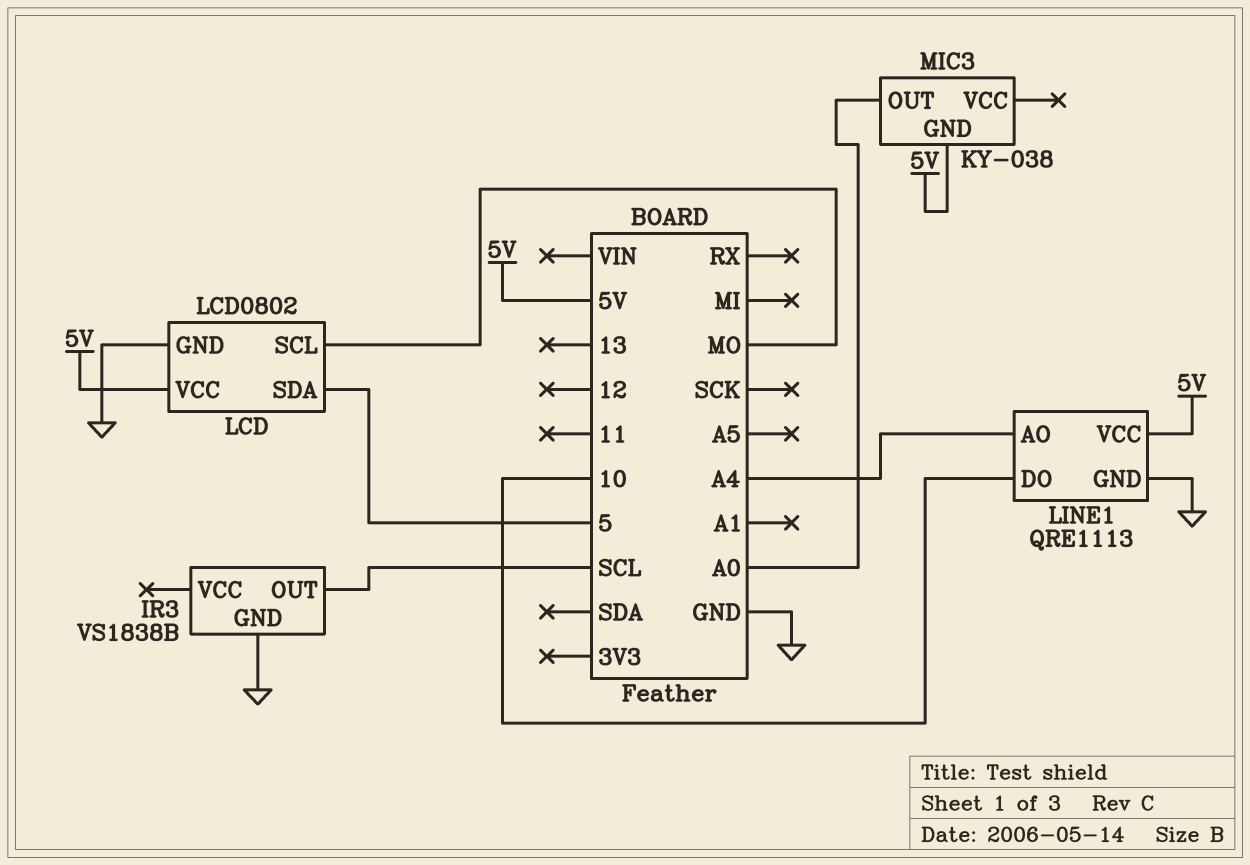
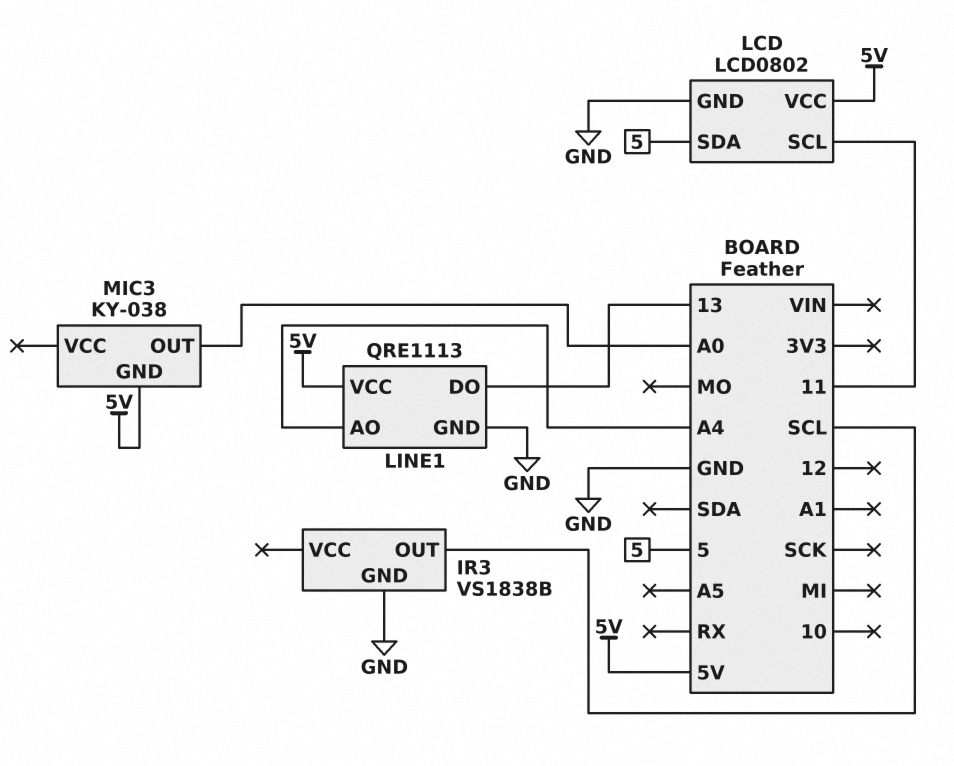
LCD pin SCL: MO -> 11
LINE1 pin DO: 10 -> 13

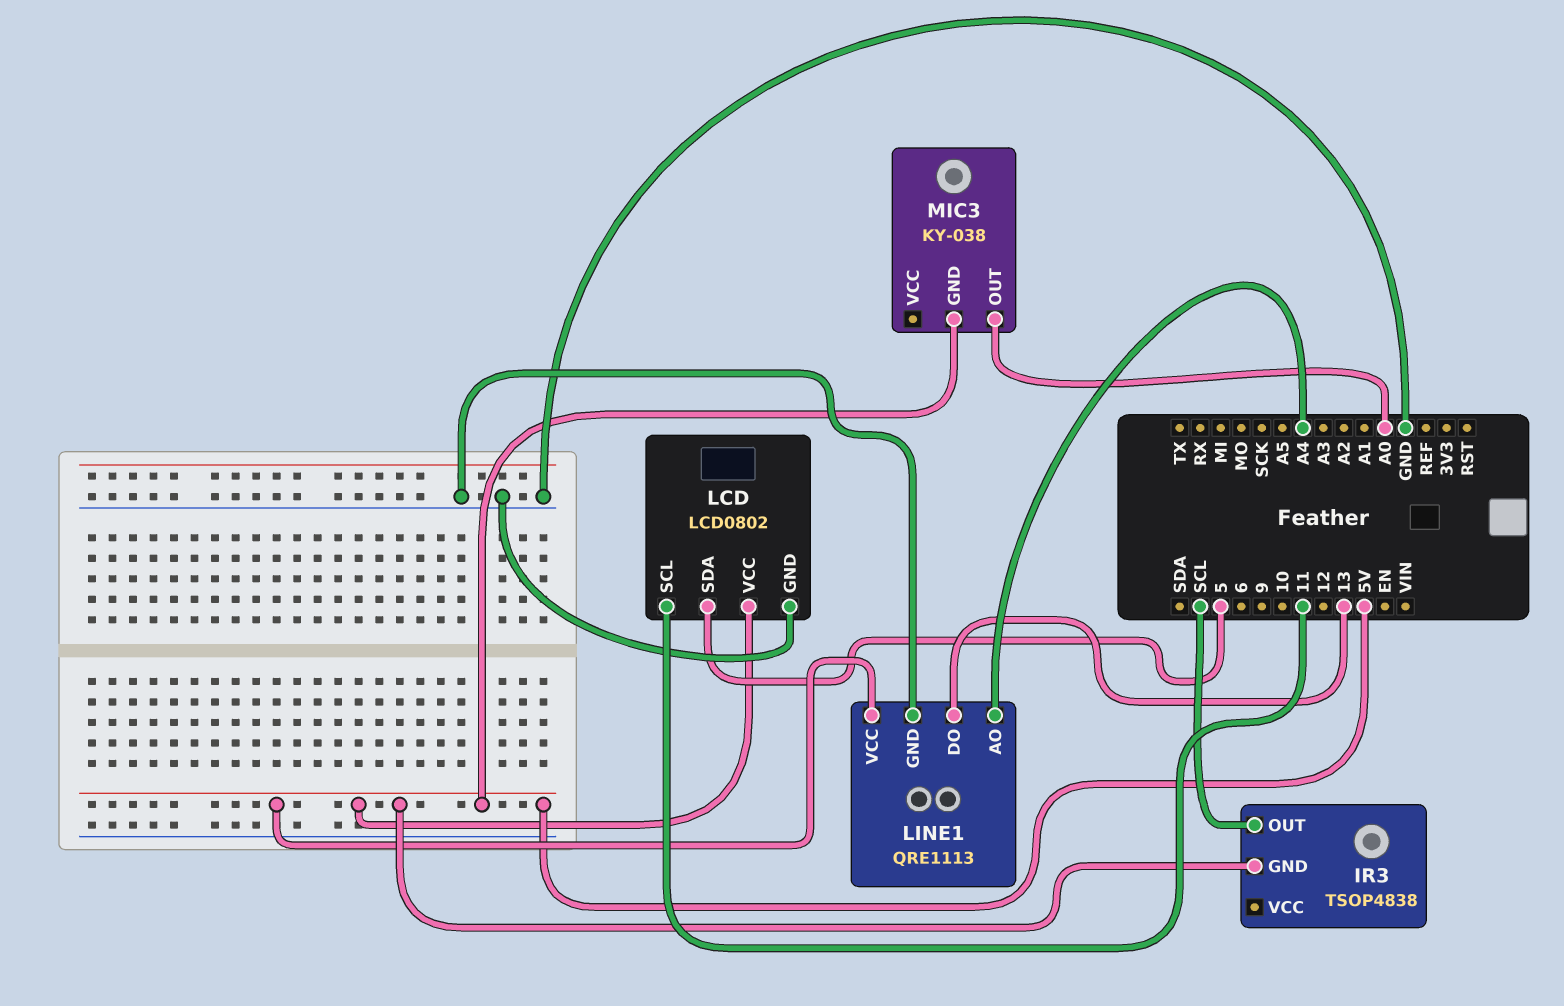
IR3: VS1838B -> TSOP4838
IR3 pin GND: GND -> 5V

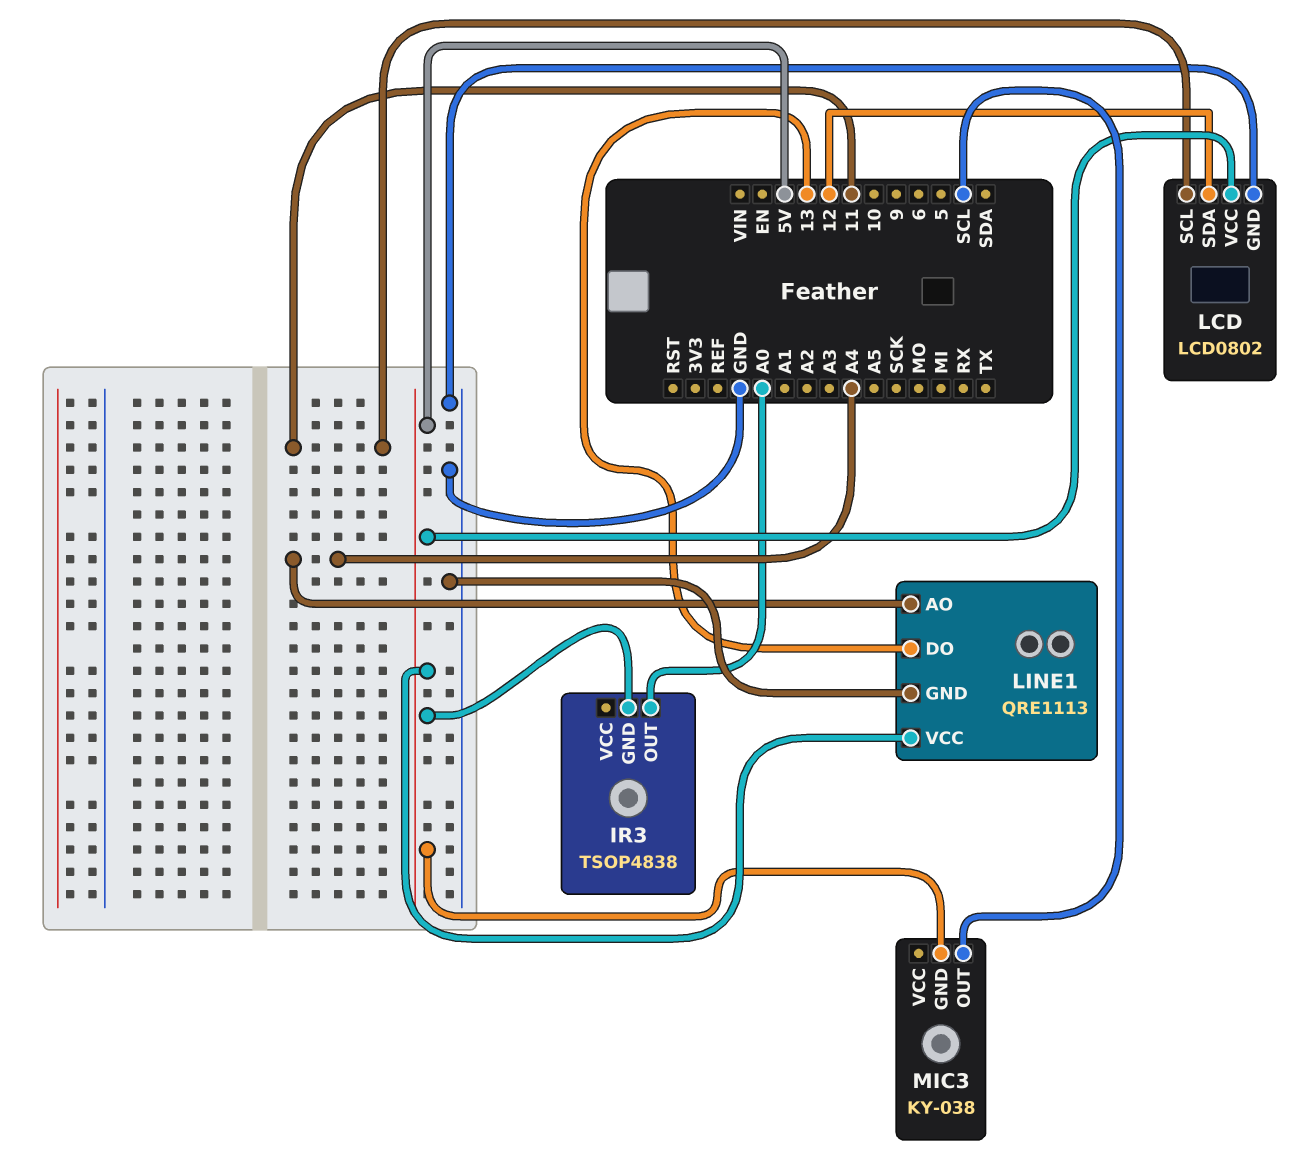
IR3 pin OUT: SCL -> A0
LCD pin SDA: 5 -> 12
MIC3 pin OUT: A0 -> SCL

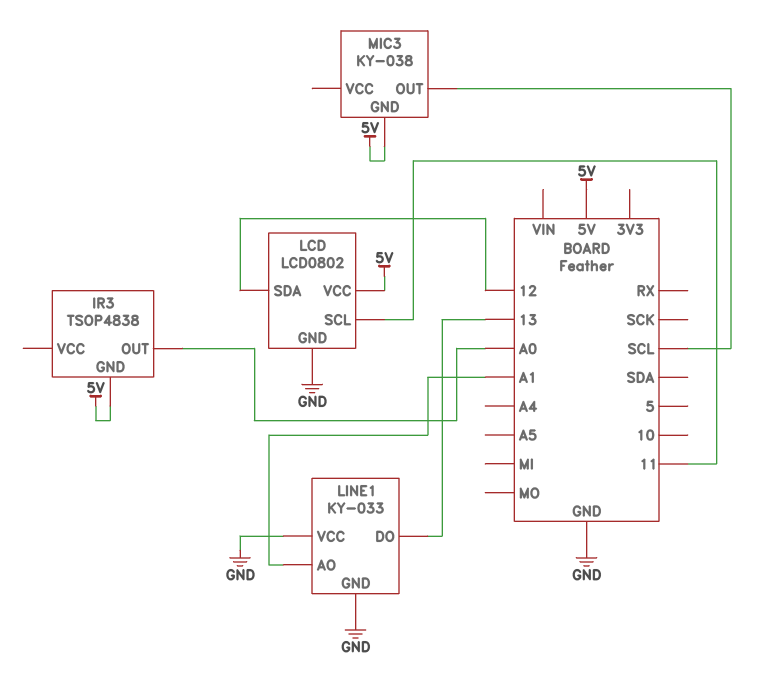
LINE1: QRE1113 -> KY-033
LINE1 pin AO: A4 -> A1
LINE1 pin VCC: 5V -> GND

